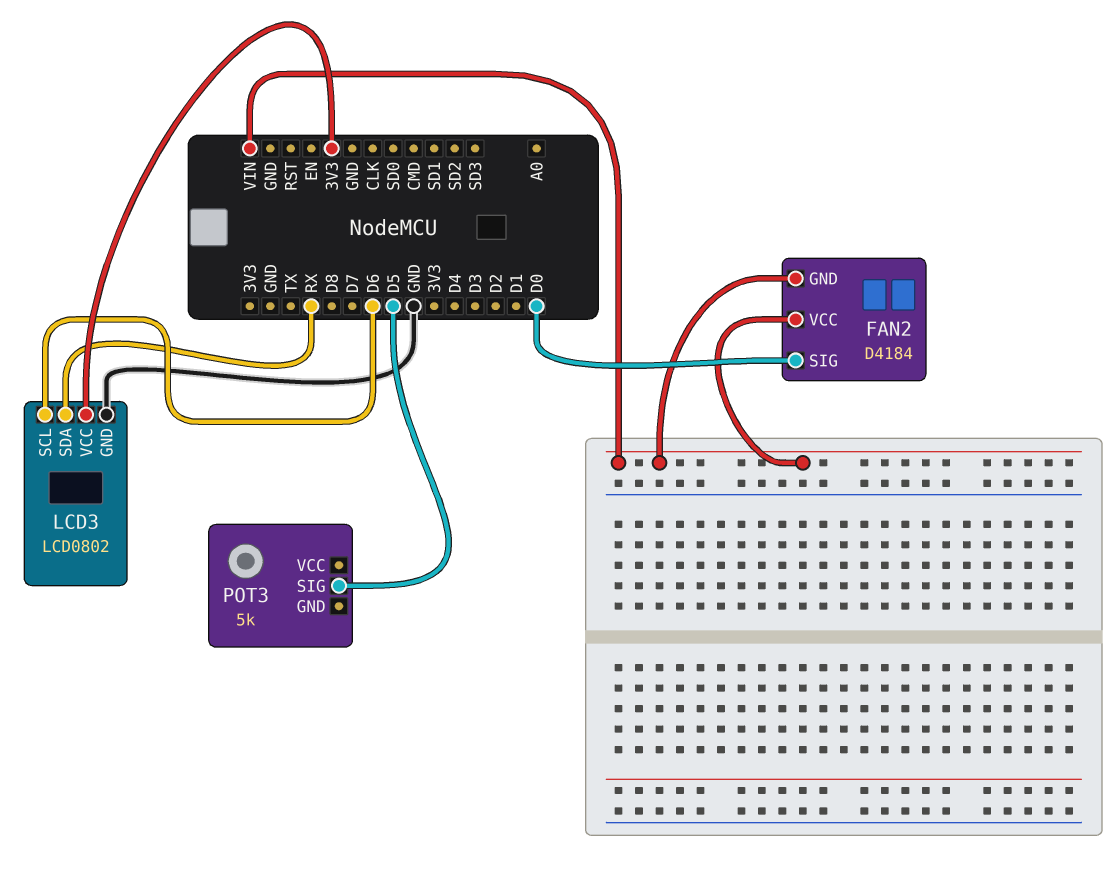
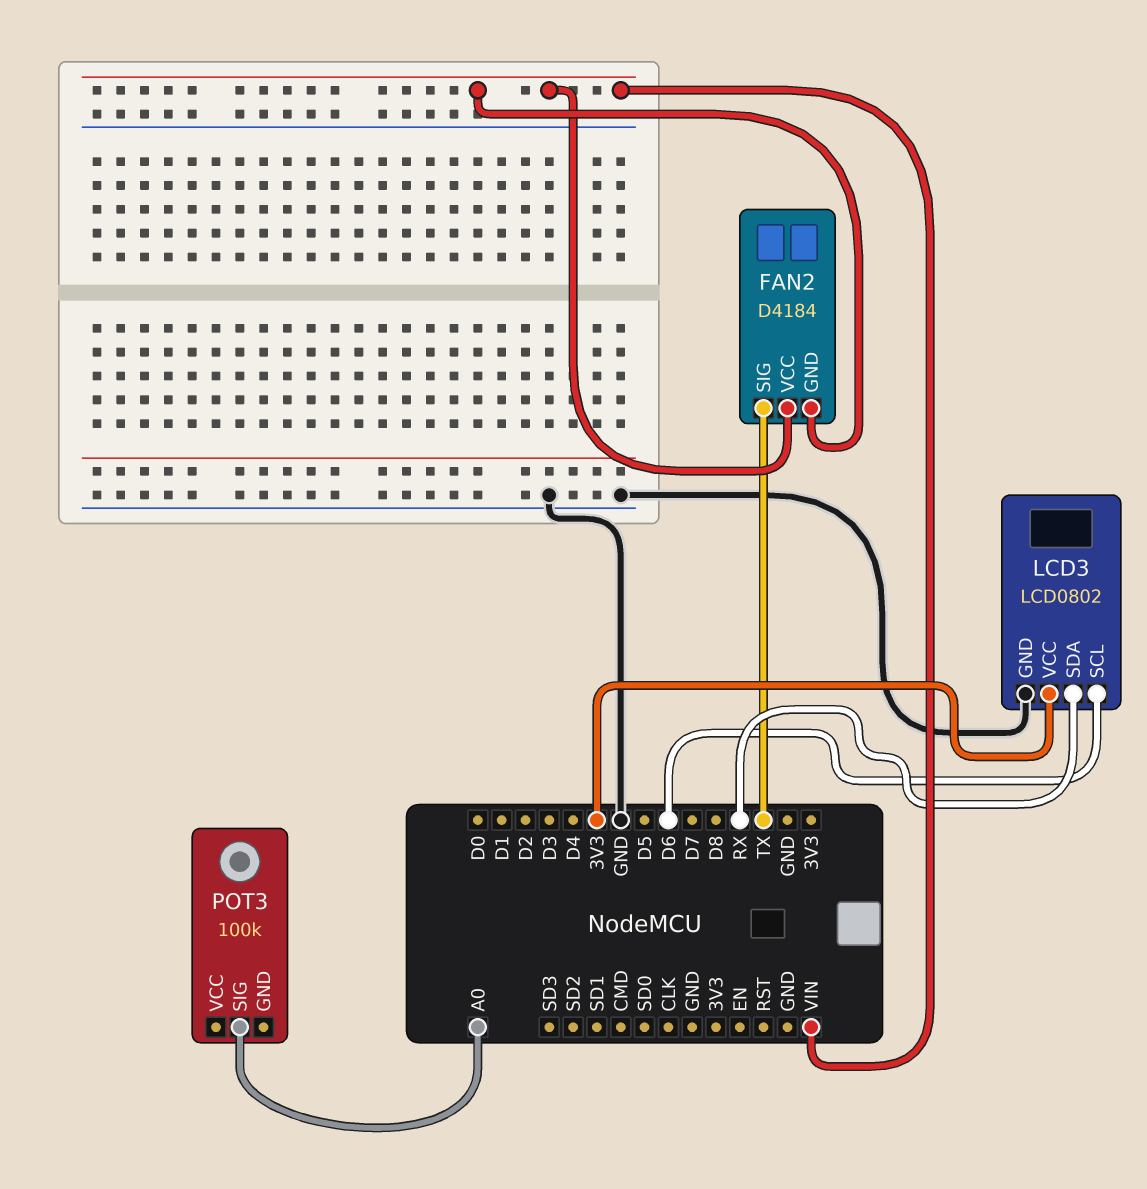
FAN2 pin SIG: D0 -> TX
POT3: 5k -> 100k
POT3 pin SIG: D5 -> A0

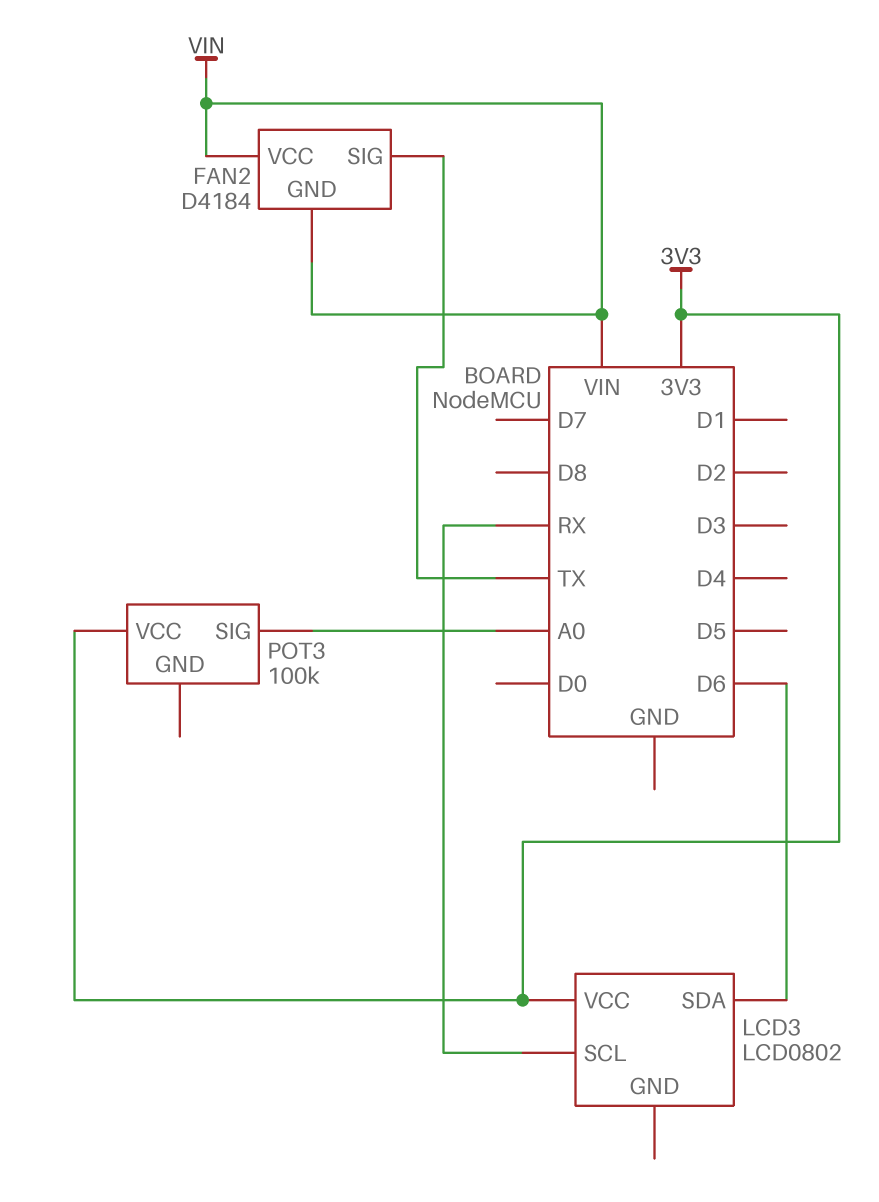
LCD3 pin GND: GND -> none
LCD3 pin SCL: D6 -> RX
LCD3 pin SDA: RX -> D6
POT3 pin VCC: none -> 3V3

